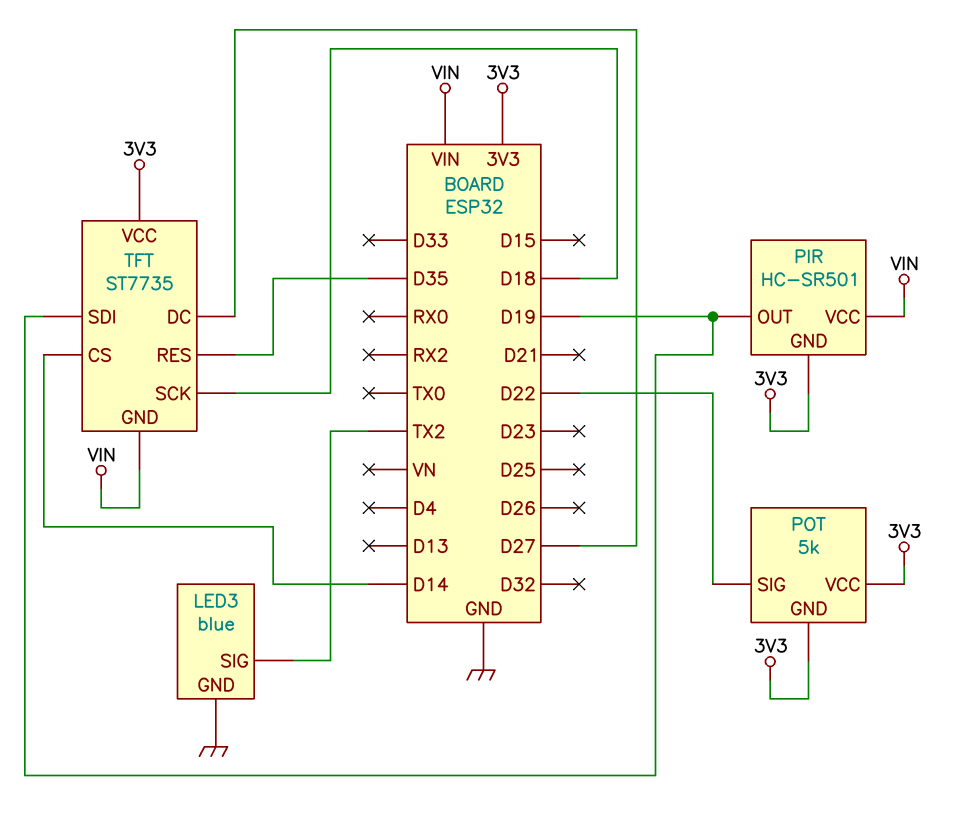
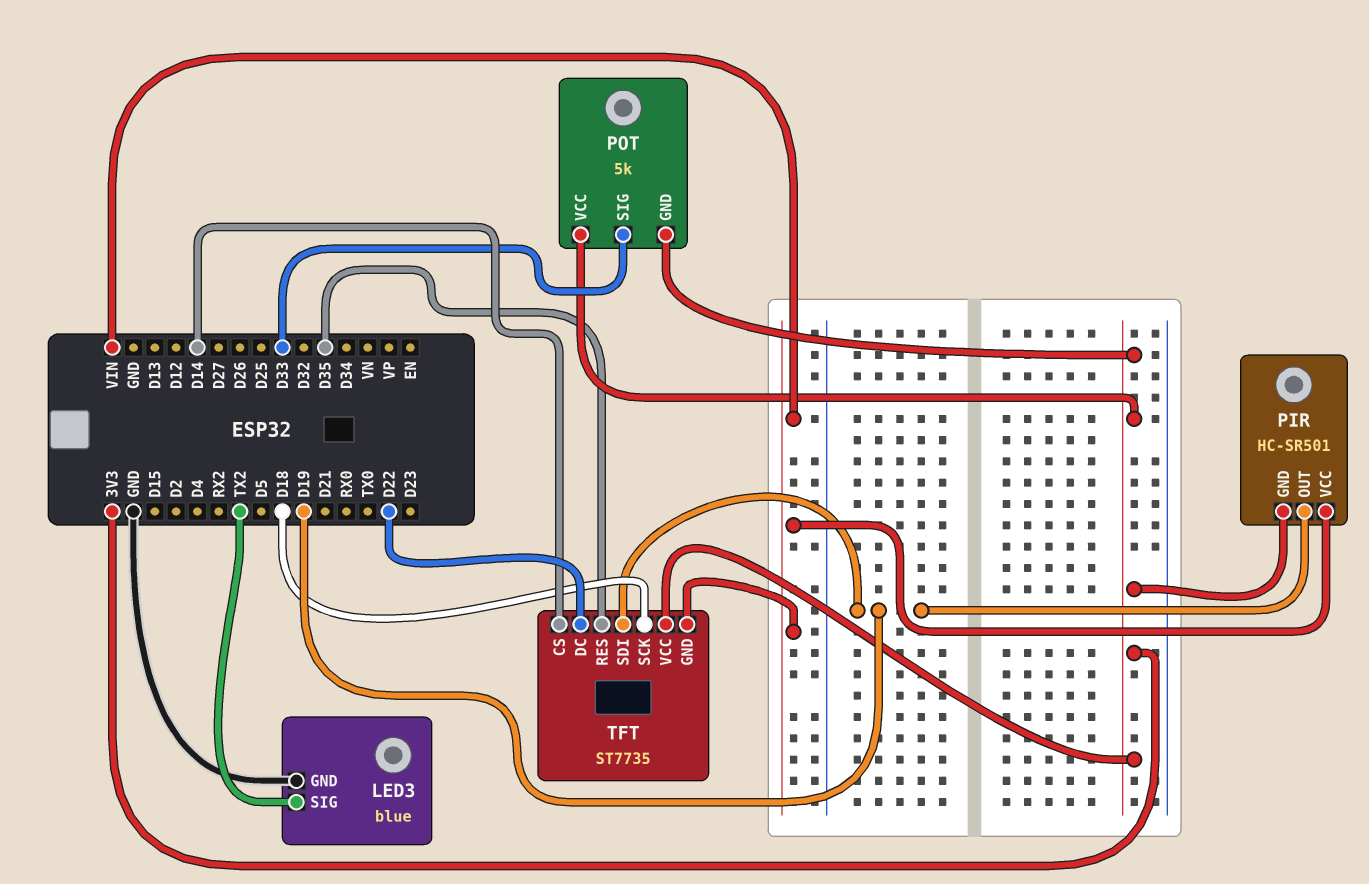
POT pin SIG: D22 -> D33
TFT pin DC: D27 -> D22

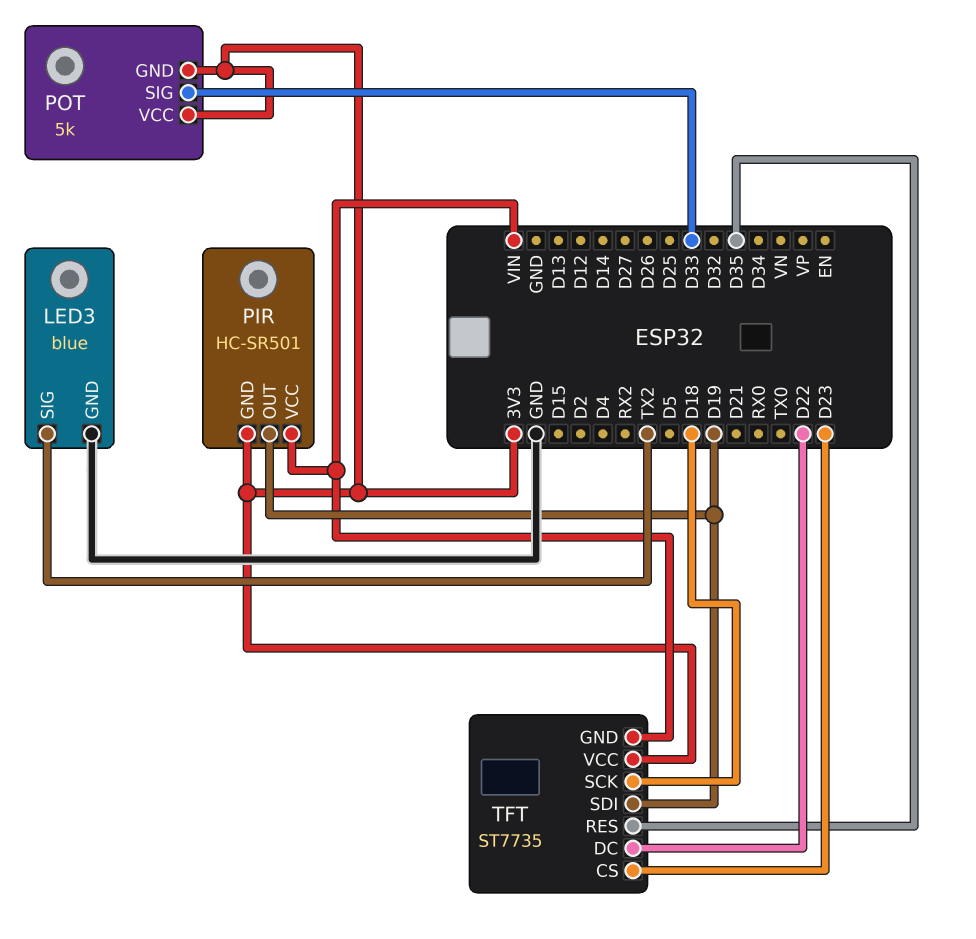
TFT pin CS: D14 -> D23

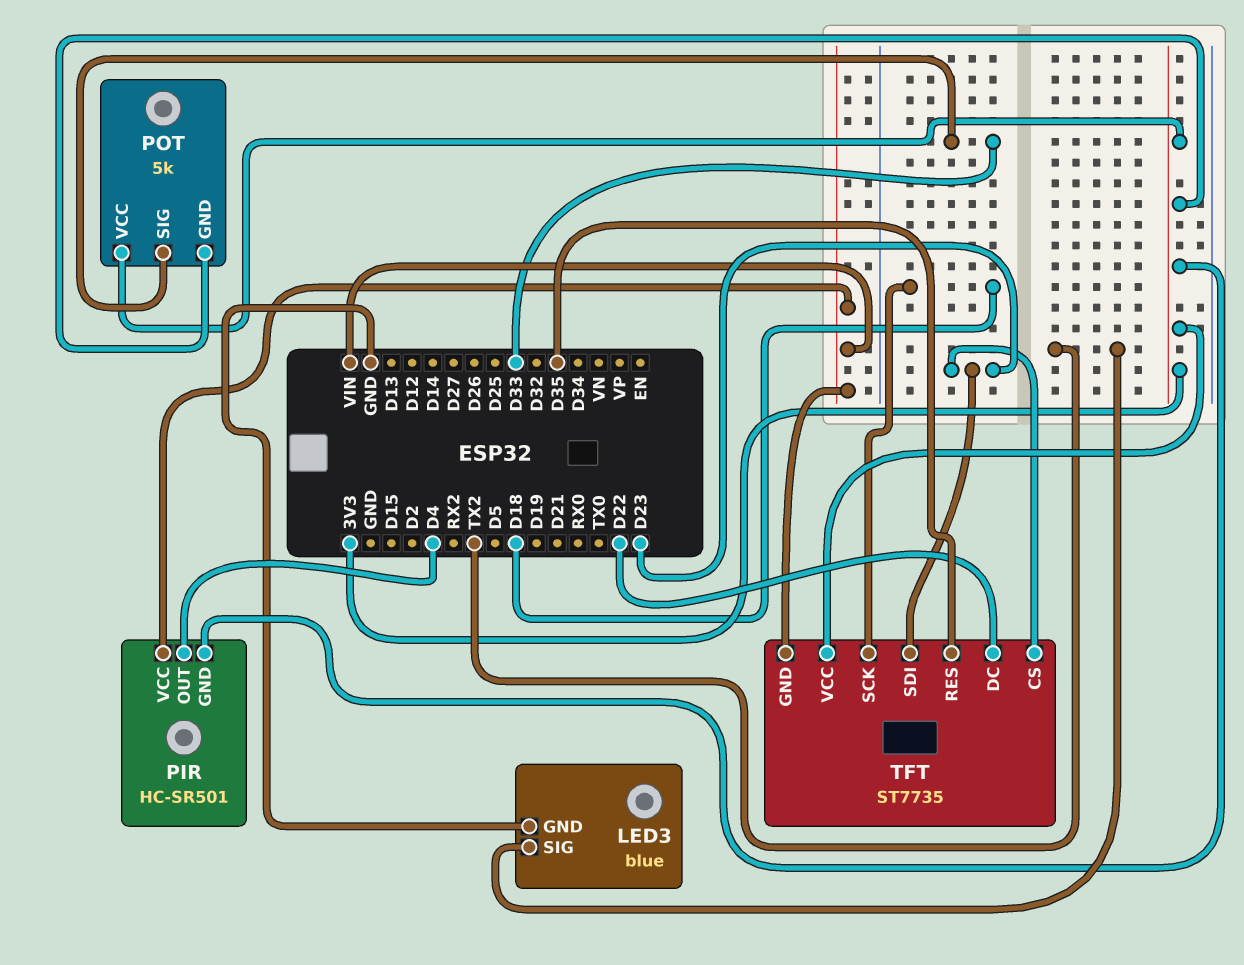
PIR pin OUT: D19 -> D4
TFT pin SDI: D19 -> D23

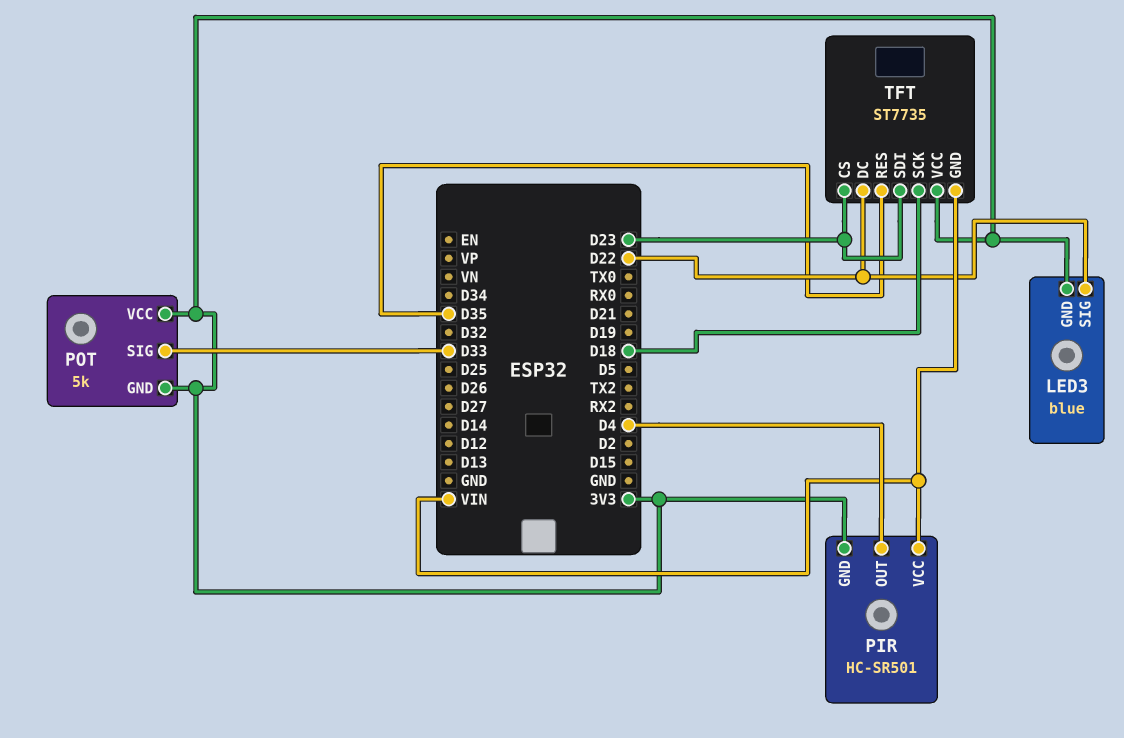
LED3 pin GND: GND -> 3V3
LED3 pin SIG: TX2 -> D22

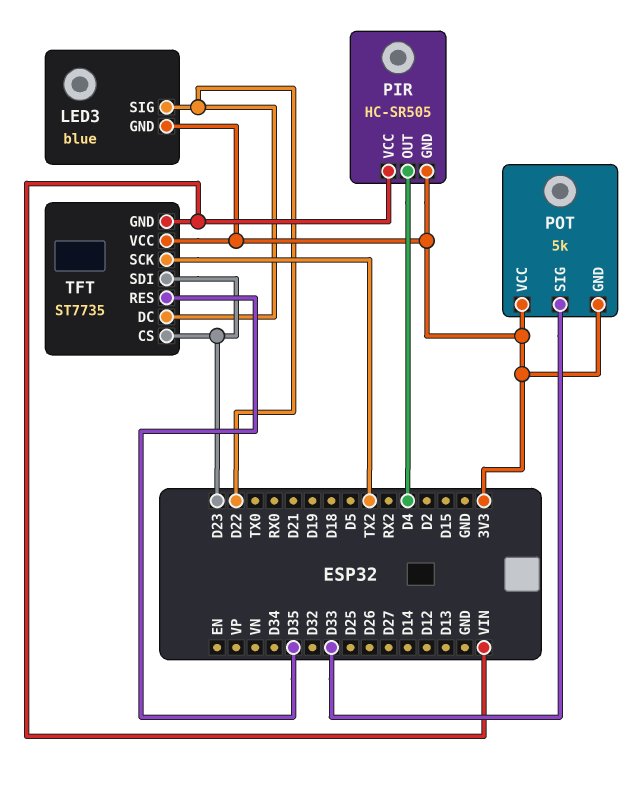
PIR: HC-SR501 -> HC-SR505
TFT pin SCK: D18 -> TX2

